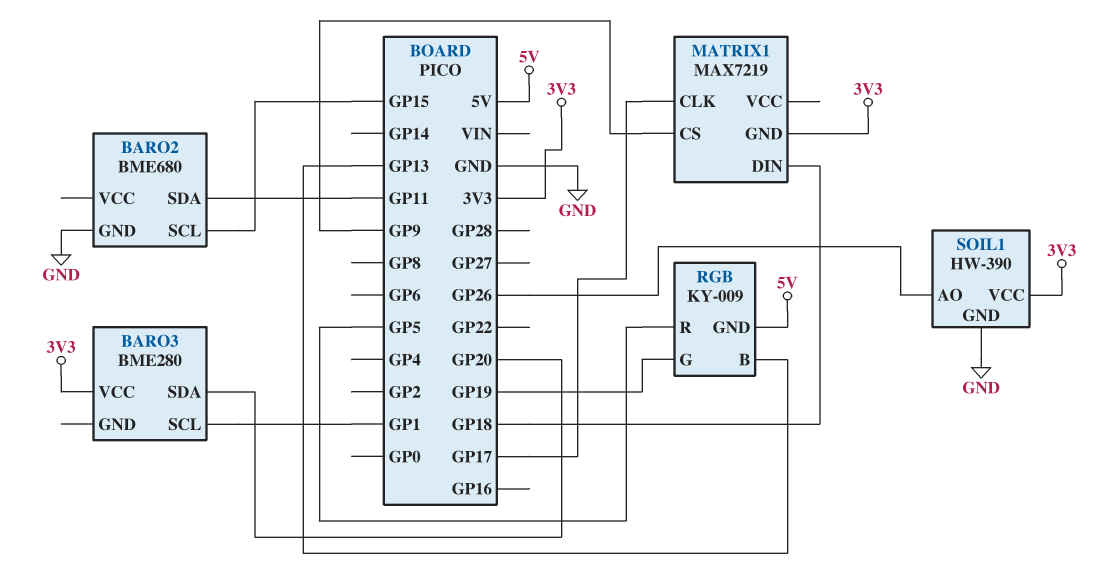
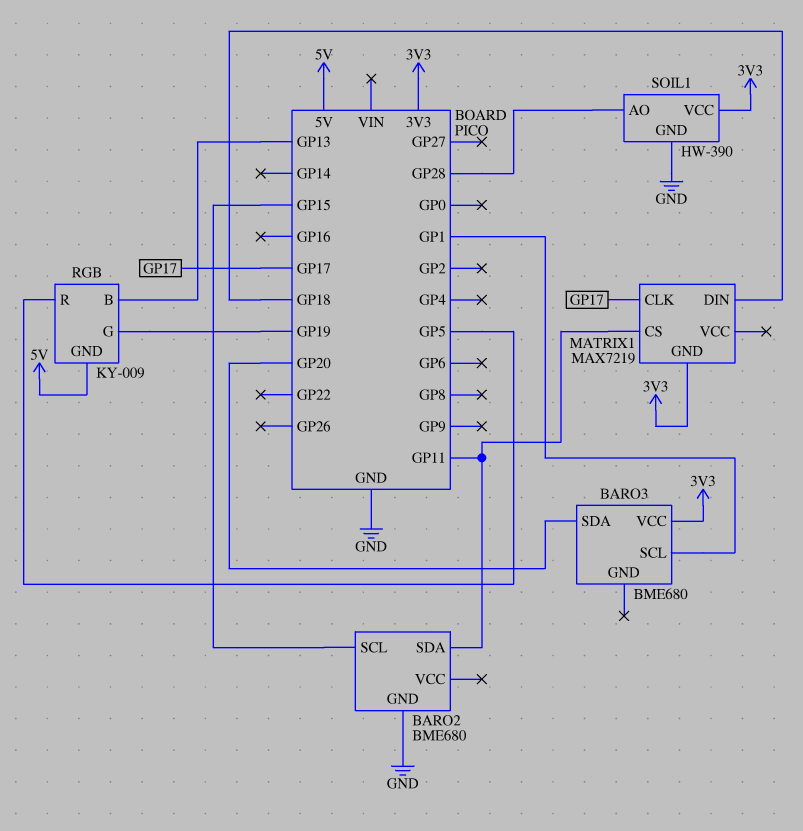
BARO3: BME280 -> BME680
MATRIX1 pin CS: GP9 -> GP11
SOIL1 pin AO: GP26 -> GP28

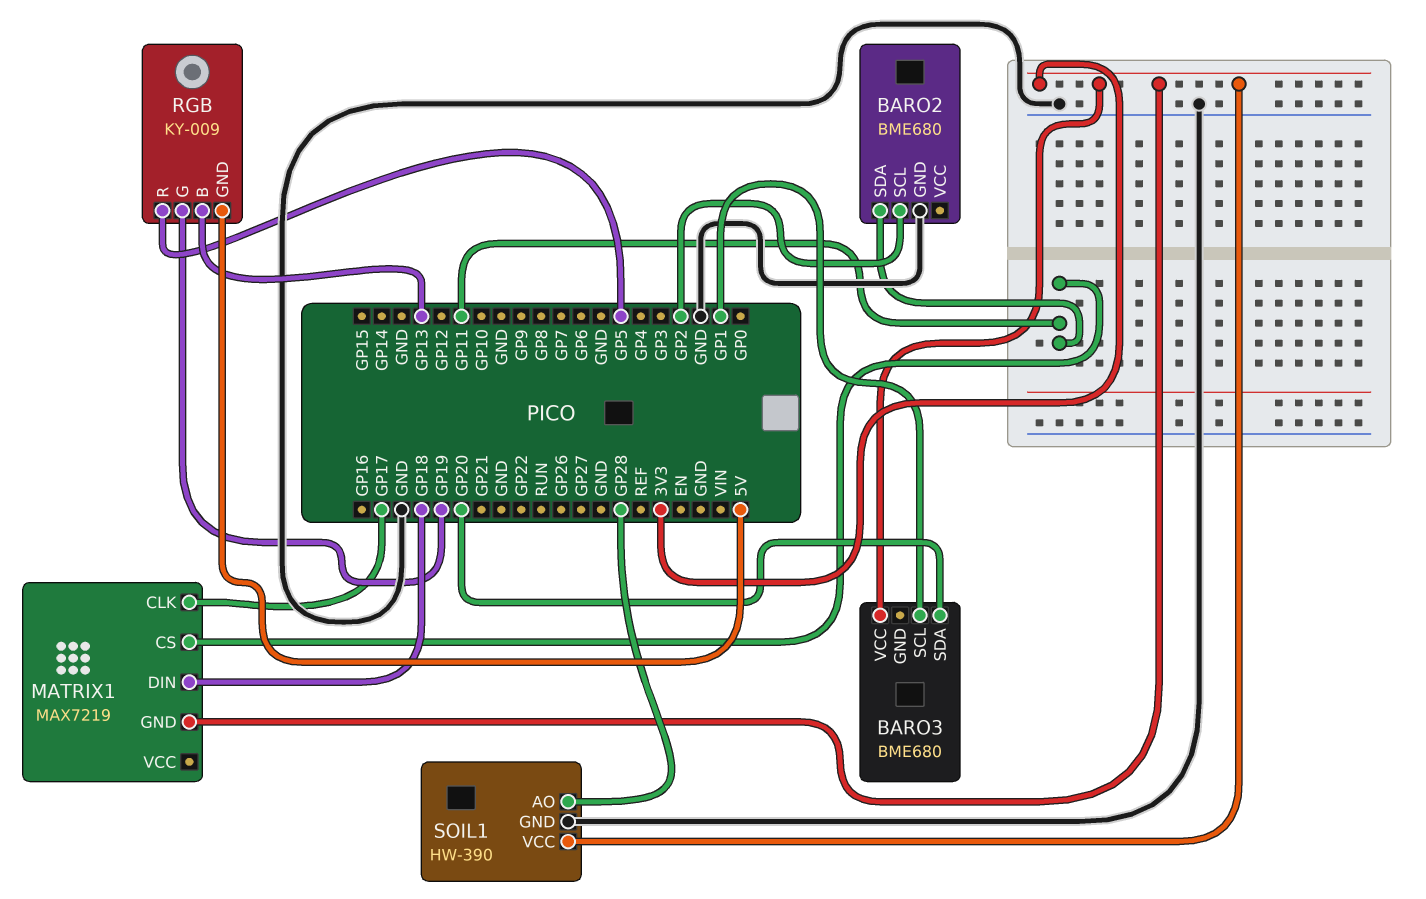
BARO2 pin SCL: GP15 -> GP2

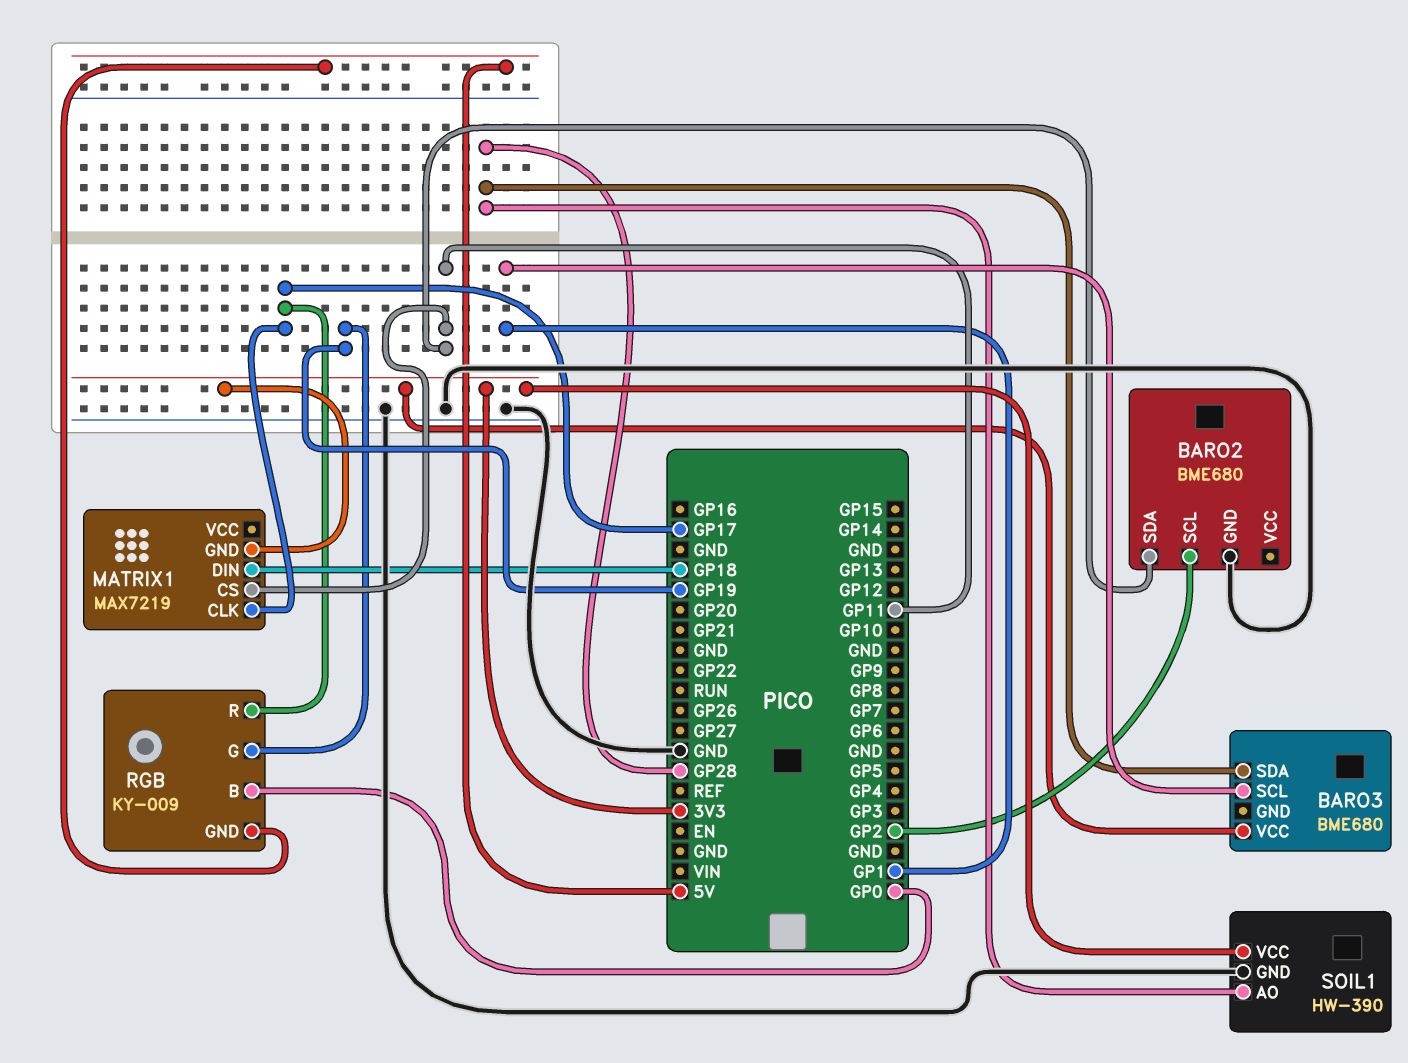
BARO3 pin SDA: GP20 -> GP28
RGB pin B: GP13 -> GP0
RGB pin R: GP5 -> GP17

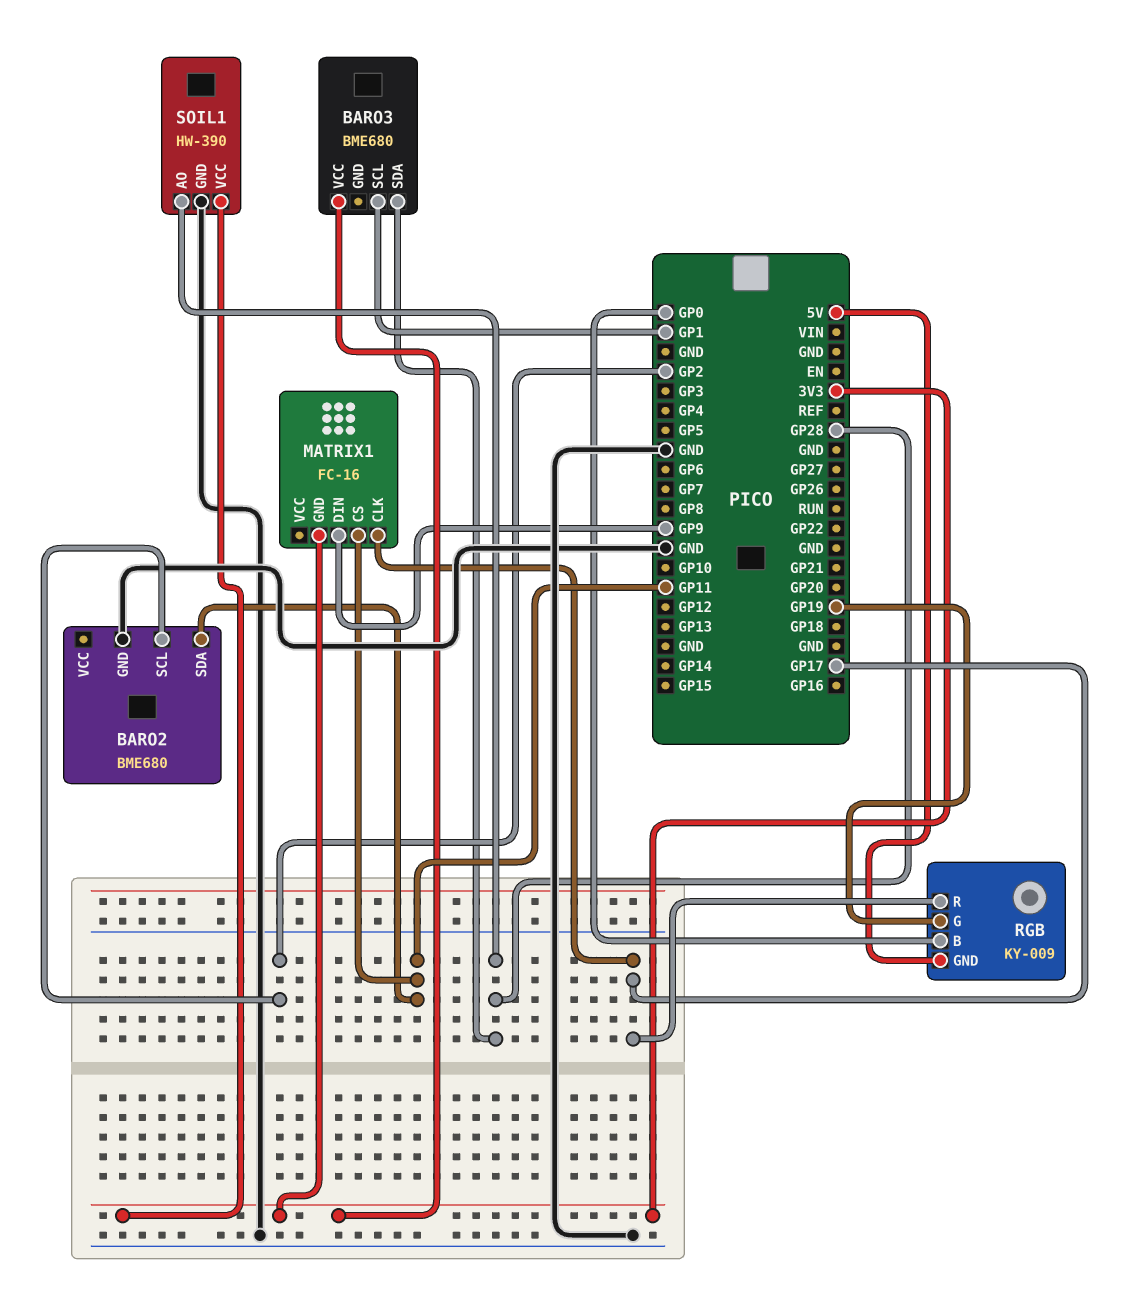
MATRIX1: MAX7219 -> FC-16
MATRIX1 pin DIN: GP18 -> GP9

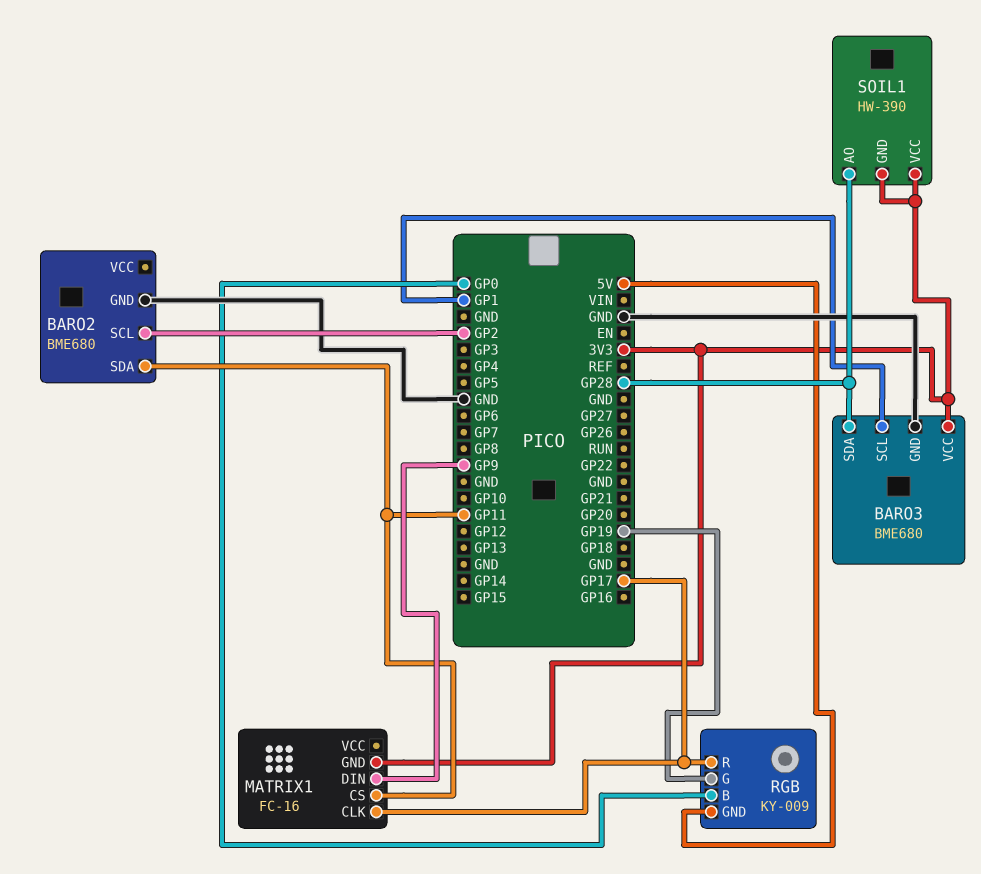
BARO3 pin GND: none -> GND
SOIL1 pin GND: GND -> 3V3

